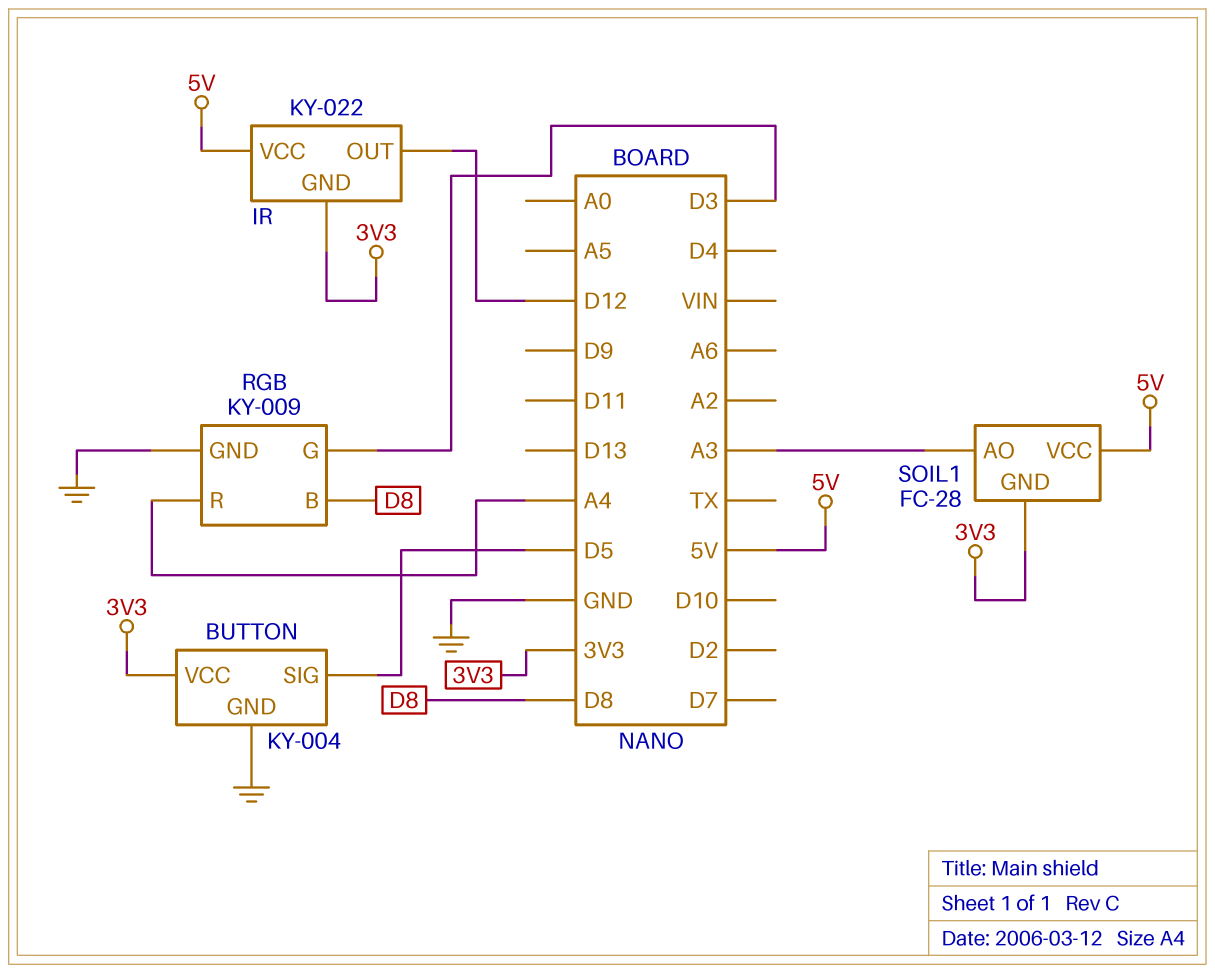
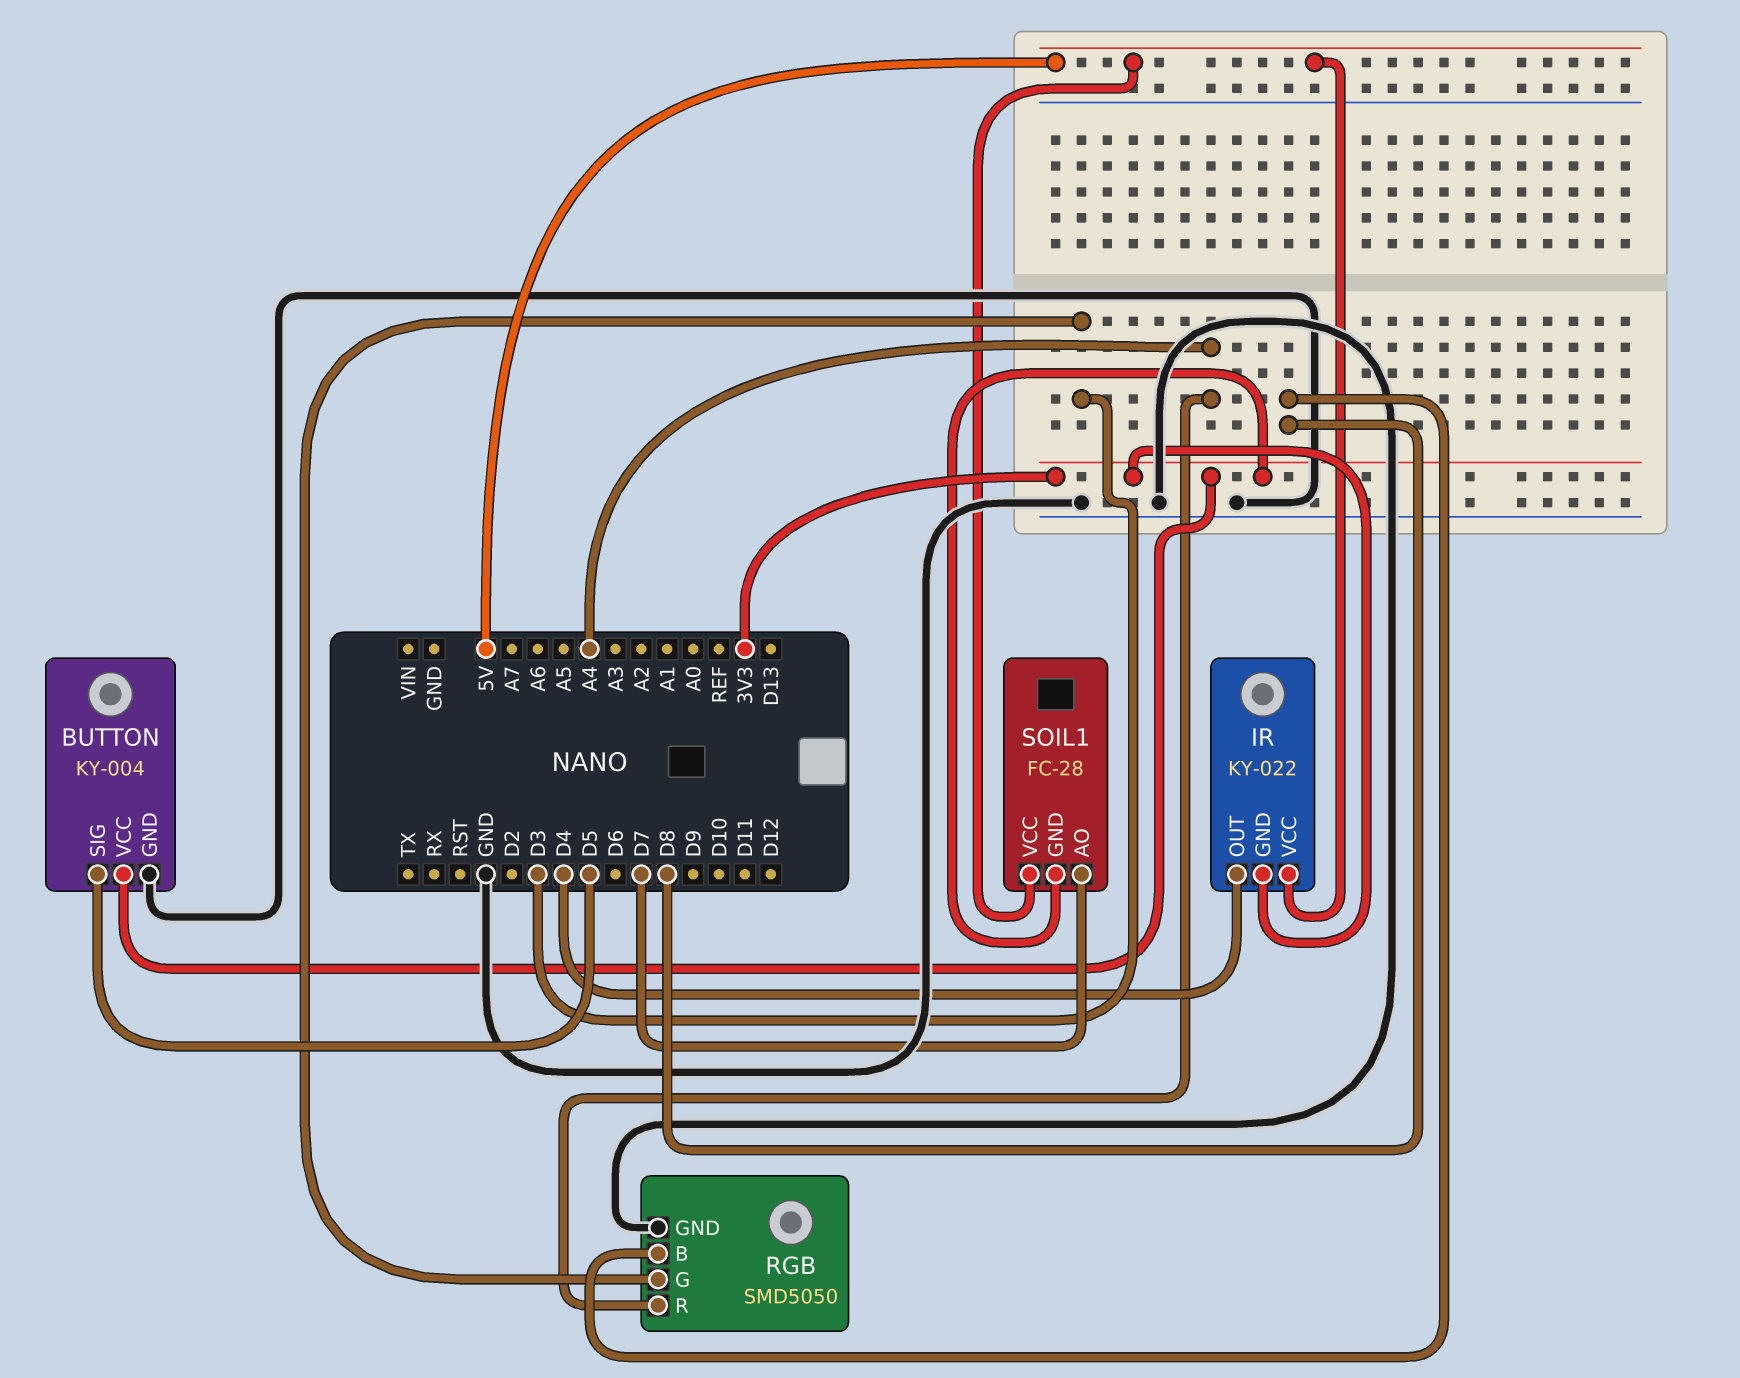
IR pin OUT: D12 -> D4
RGB: KY-009 -> SMD5050
SOIL1 pin AO: A3 -> D7

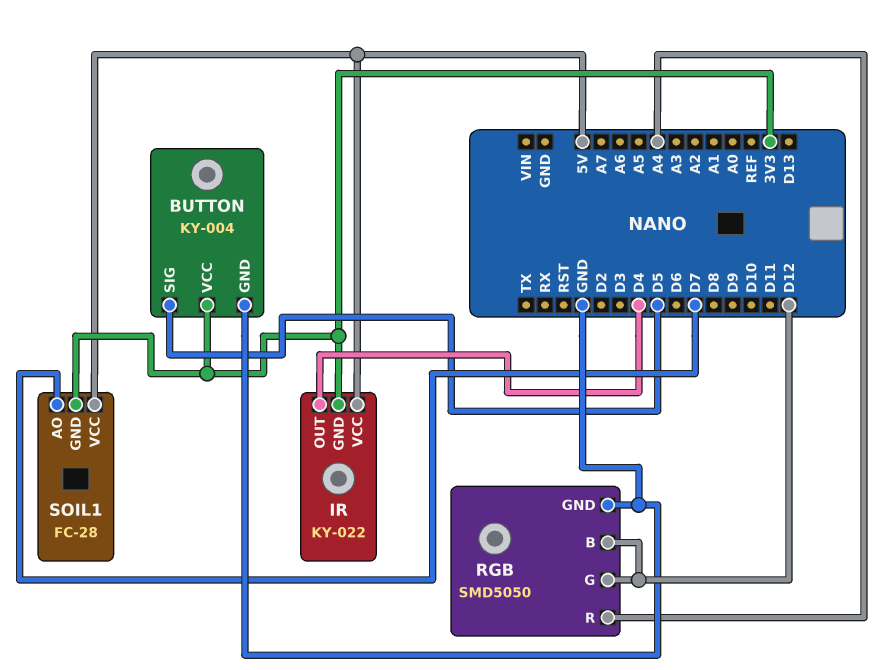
RGB pin B: D8 -> D12
RGB pin G: D3 -> D12

